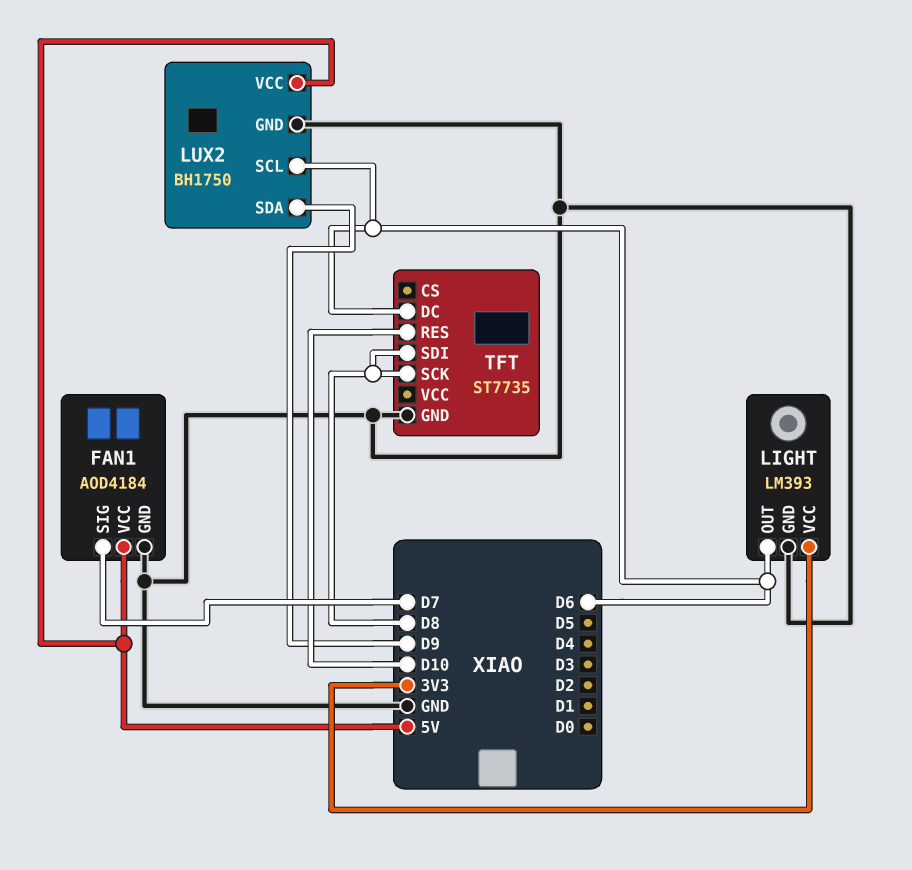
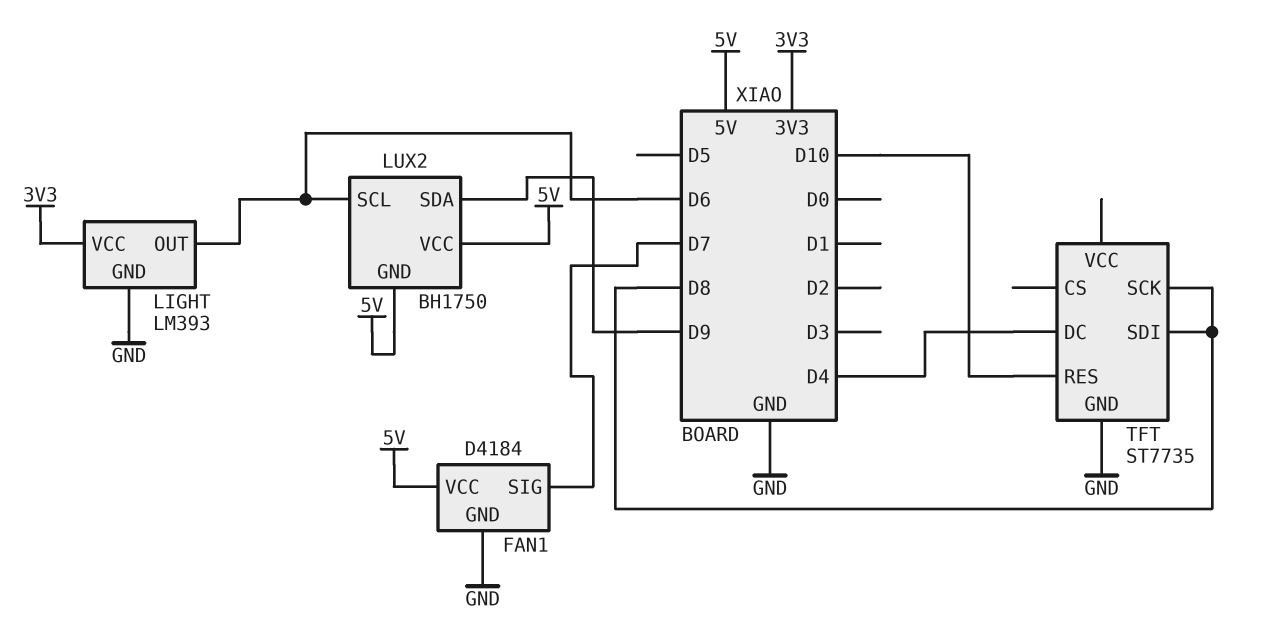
FAN1: AOD4184 -> D4184
LUX2 pin GND: GND -> 5V
TFT pin DC: D6 -> D4

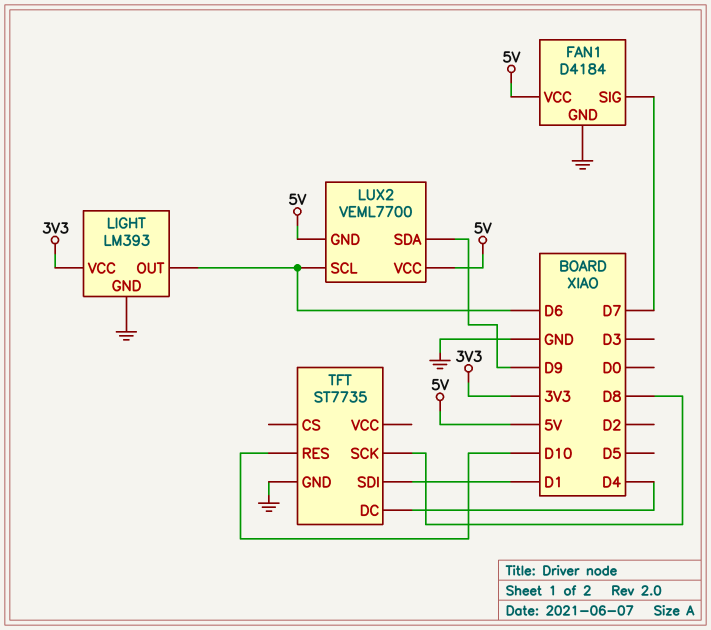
LUX2: BH1750 -> VEML7700
TFT pin SDI: D8 -> D1

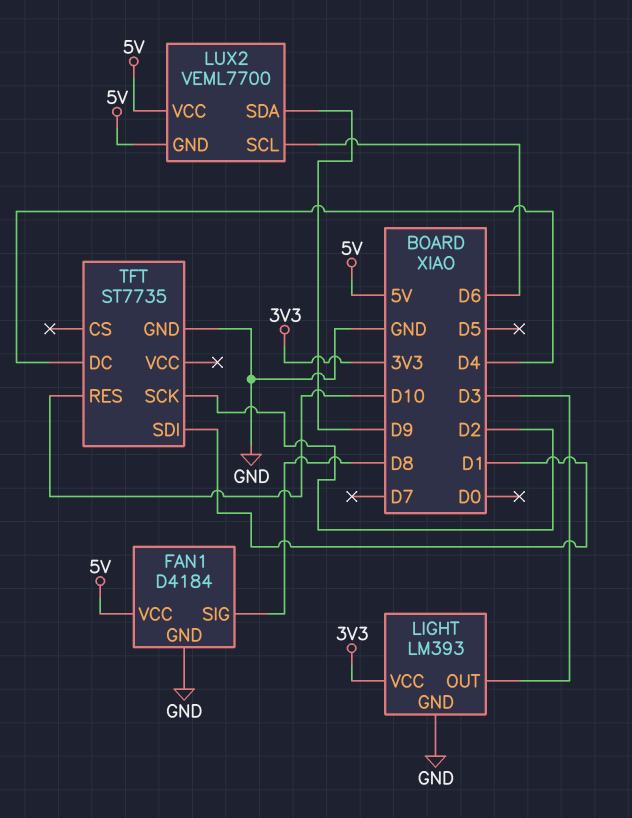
FAN1 pin SIG: D7 -> D8
LIGHT pin OUT: D6 -> D3
TFT pin SCK: D8 -> D2

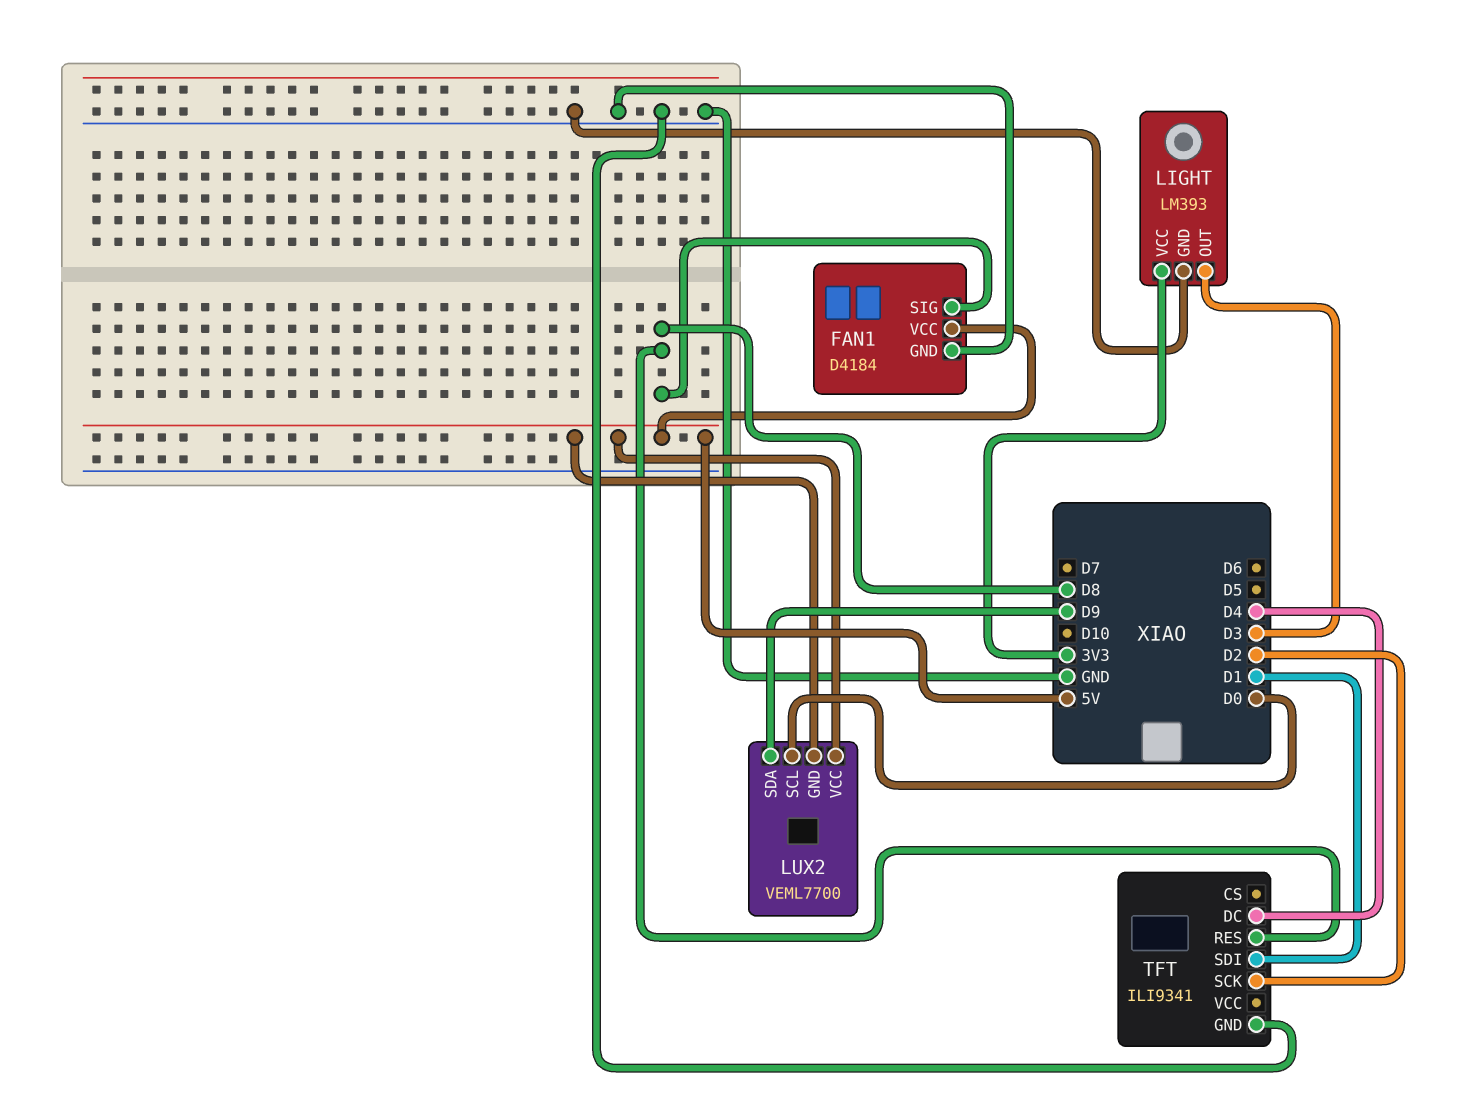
LUX2 pin SCL: D6 -> D0
TFT: ST7735 -> ILI9341
TFT pin RES: D10 -> D8

